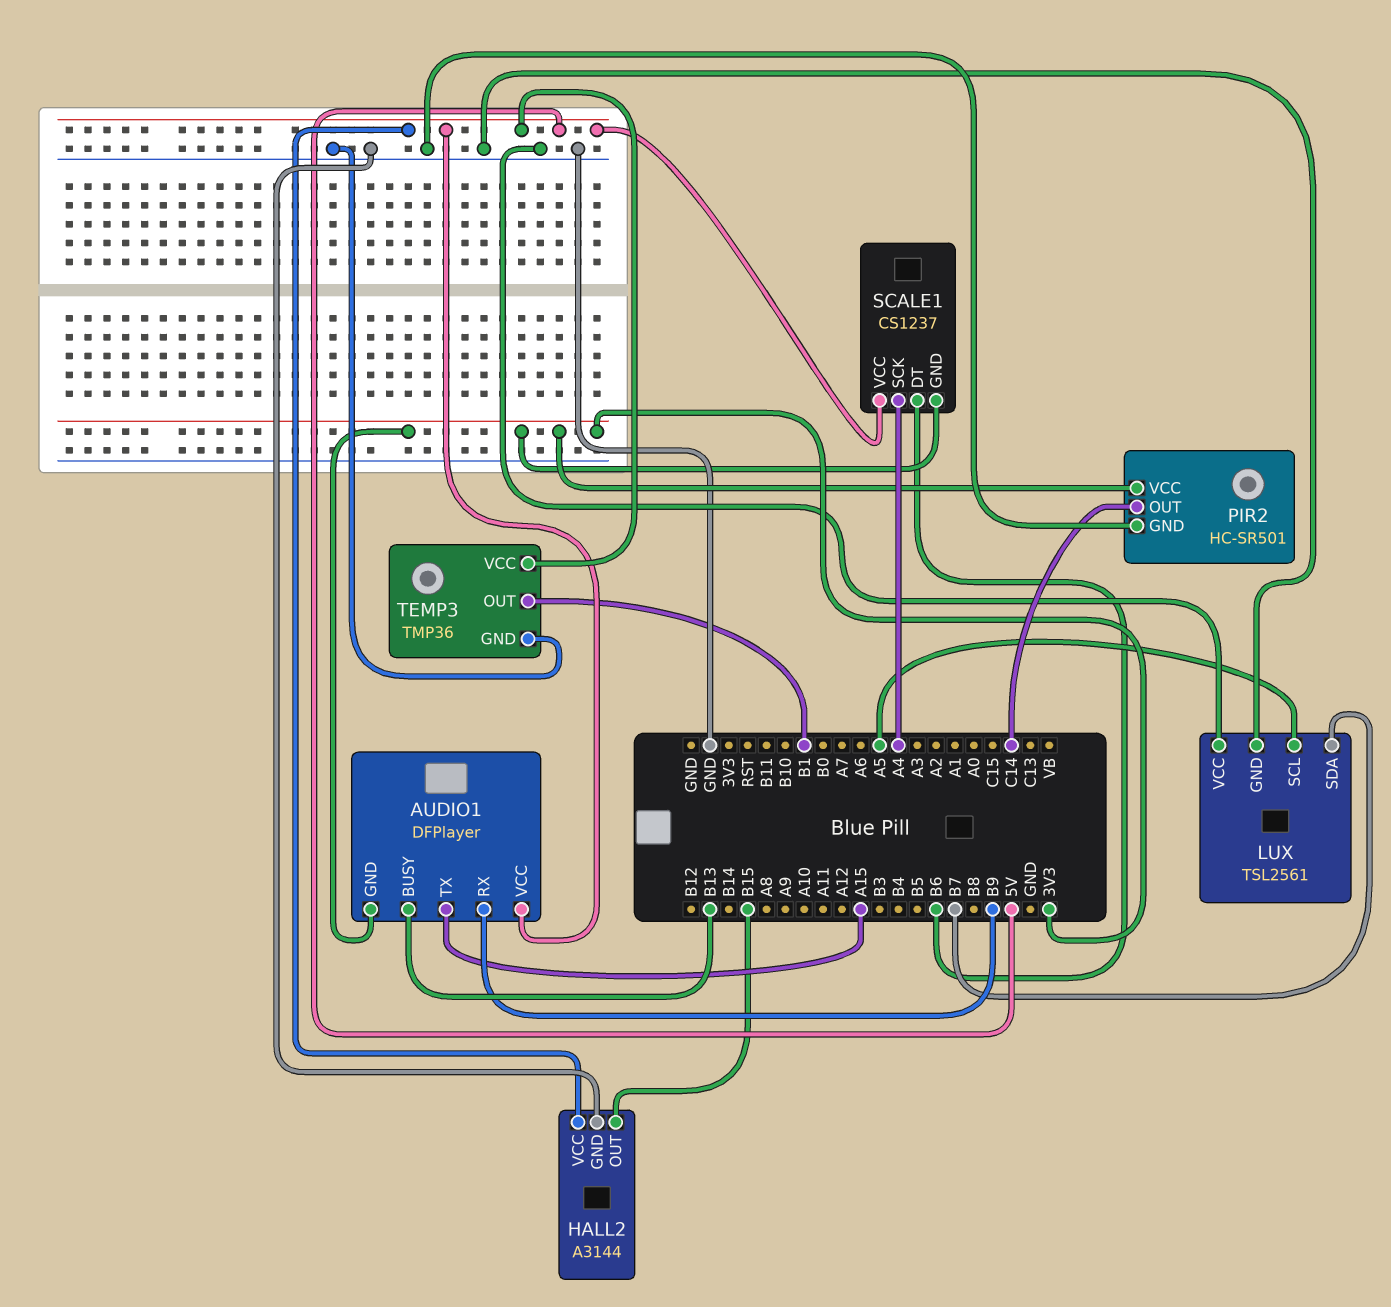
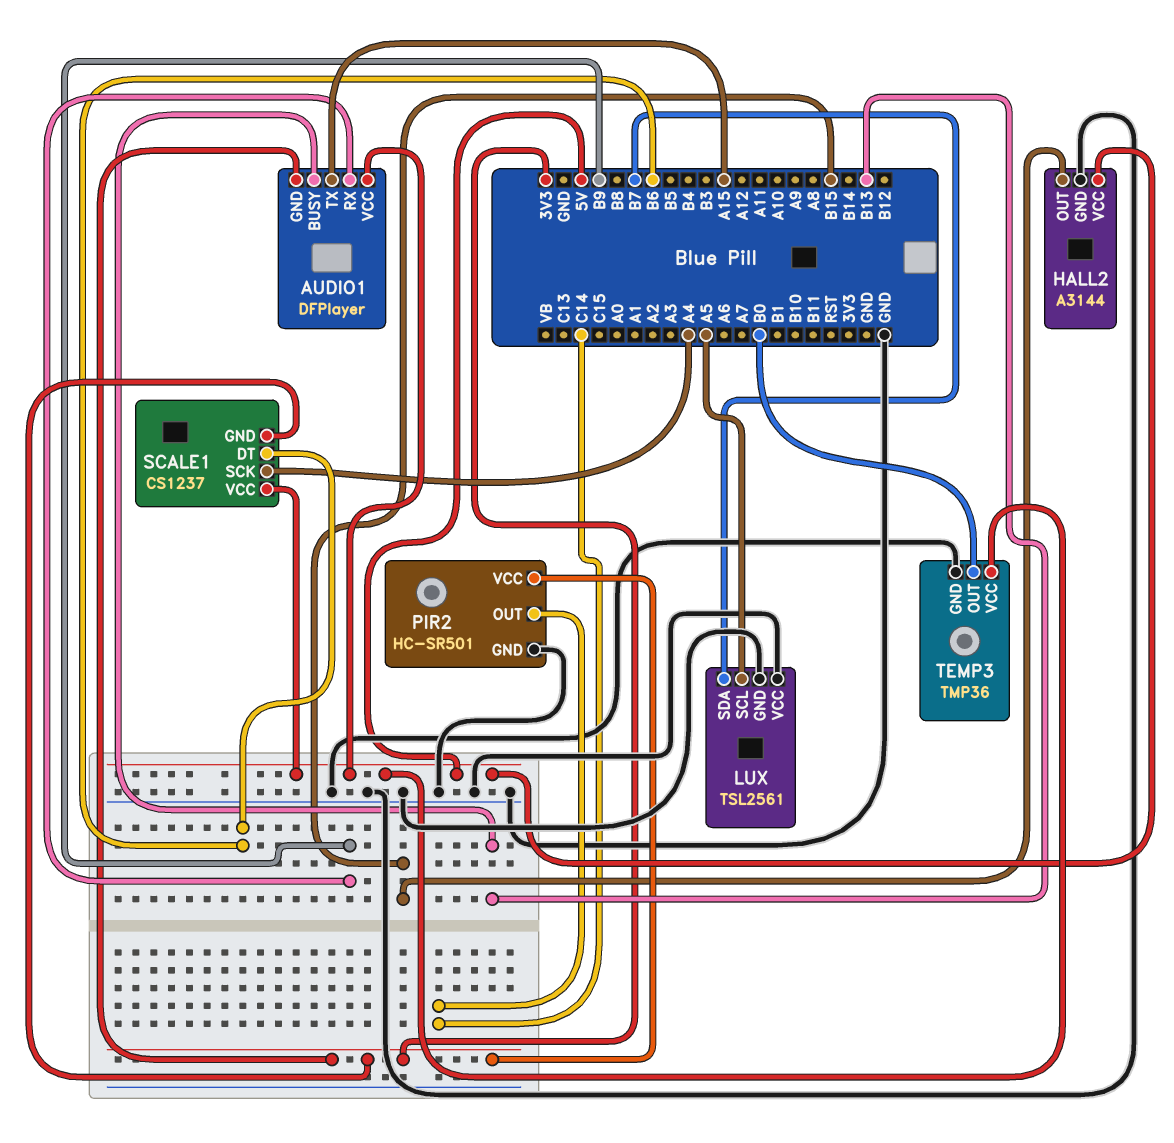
TEMP3 pin OUT: B1 -> B0

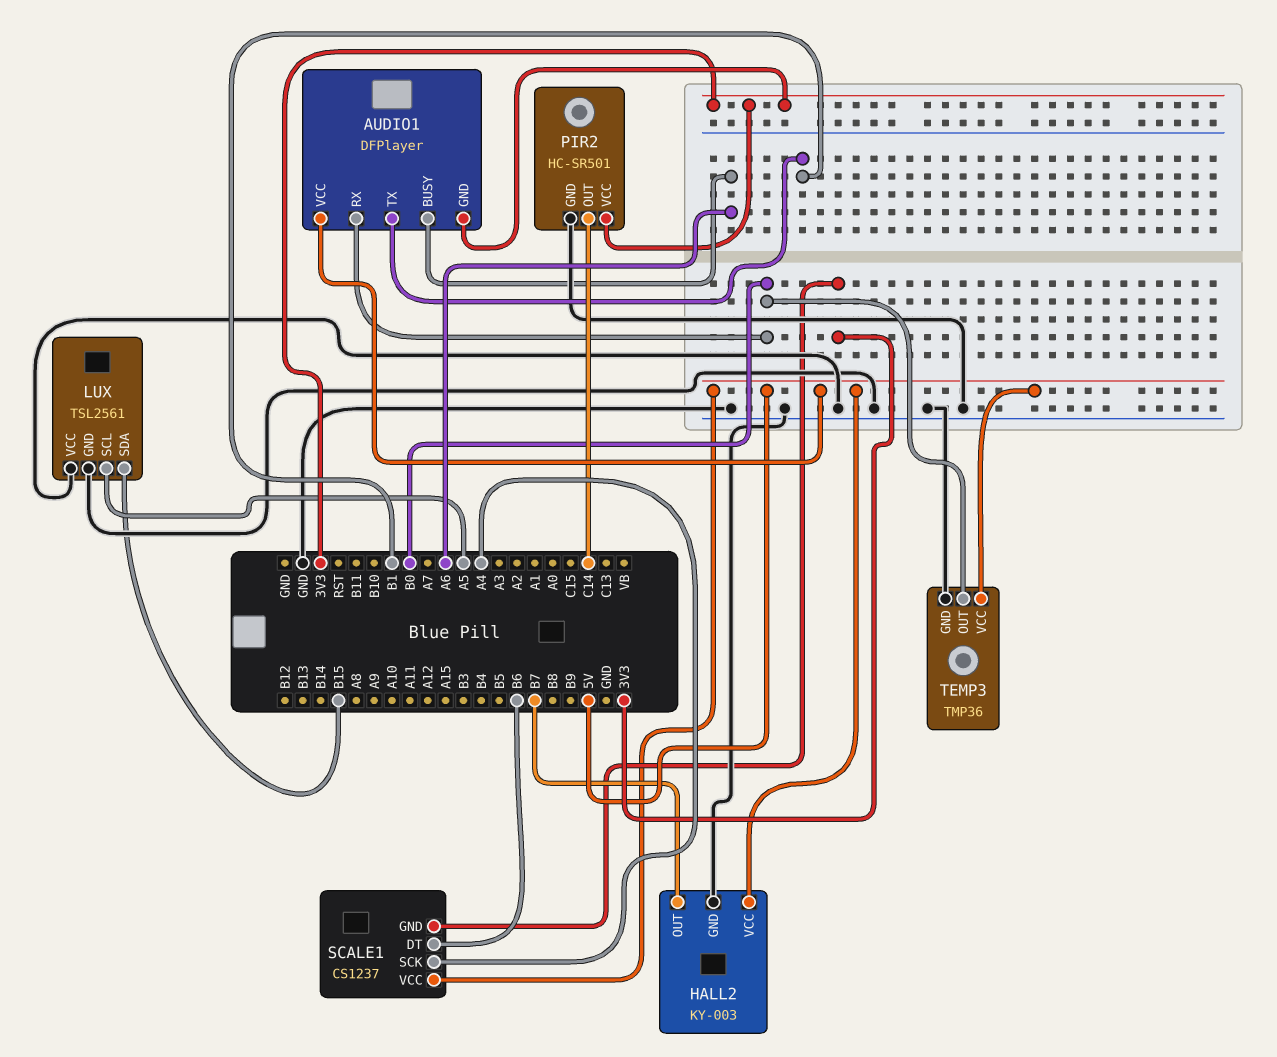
AUDIO1 pin BUSY: B13 -> A6
AUDIO1 pin RX: B9 -> B0
AUDIO1 pin TX: A15 -> B1
HALL2: A3144 -> KY-003
HALL2 pin OUT: B15 -> B7
LUX pin SDA: B7 -> B15

